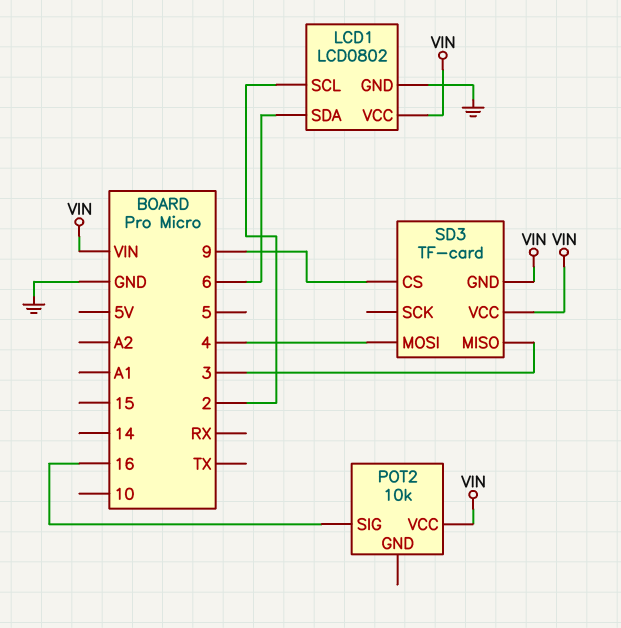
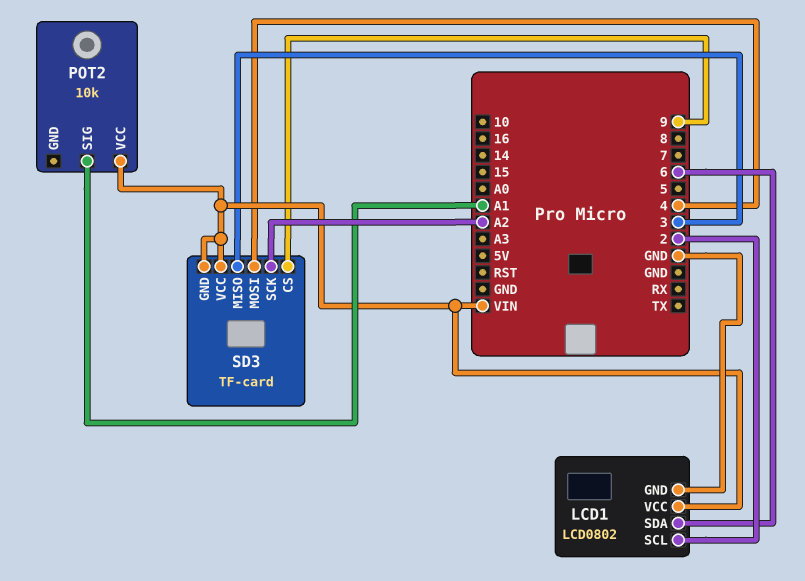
POT2 pin SIG: 16 -> A1
SD3 pin SCK: none -> A2

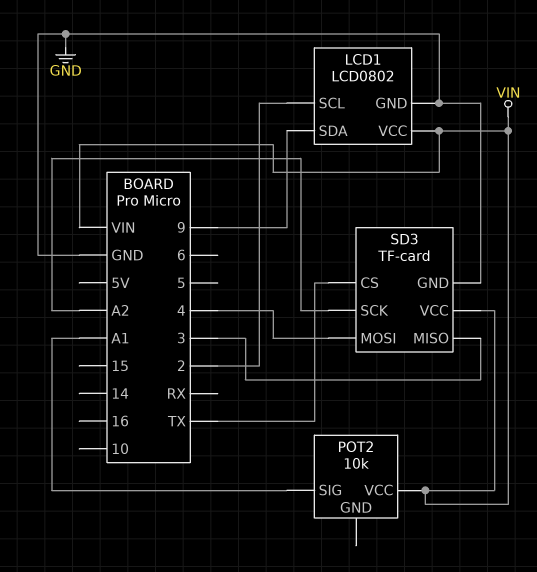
LCD1 pin SDA: 6 -> 9
SD3 pin CS: 9 -> TX
SD3 pin GND: VIN -> GND

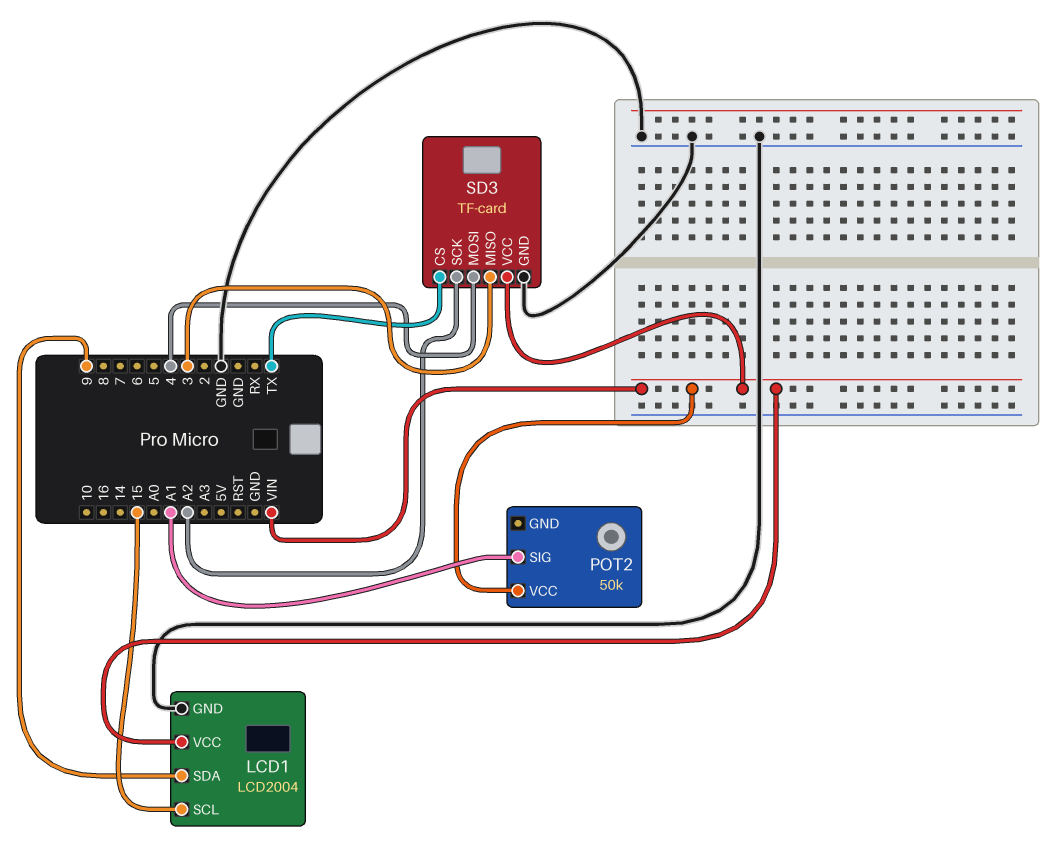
LCD1: LCD0802 -> LCD2004
LCD1 pin SCL: 2 -> 15
POT2: 10k -> 50k

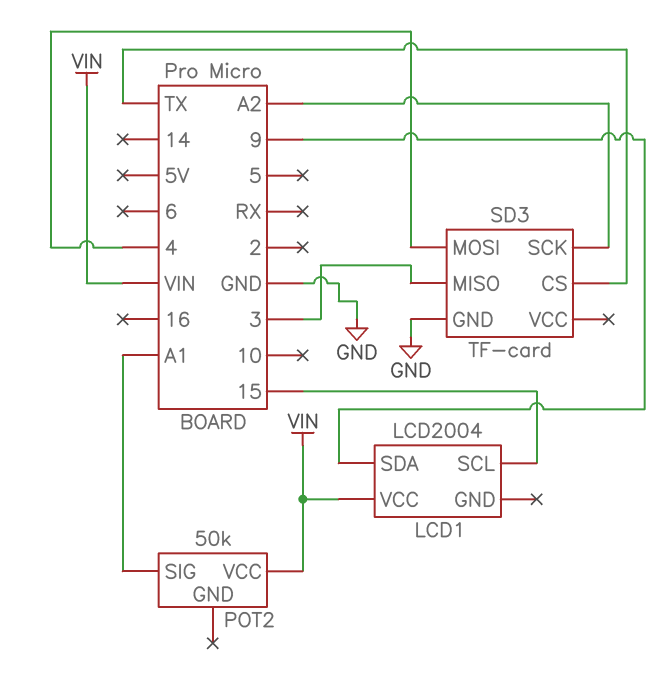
LCD1 pin GND: GND -> none
SD3 pin VCC: VIN -> none

